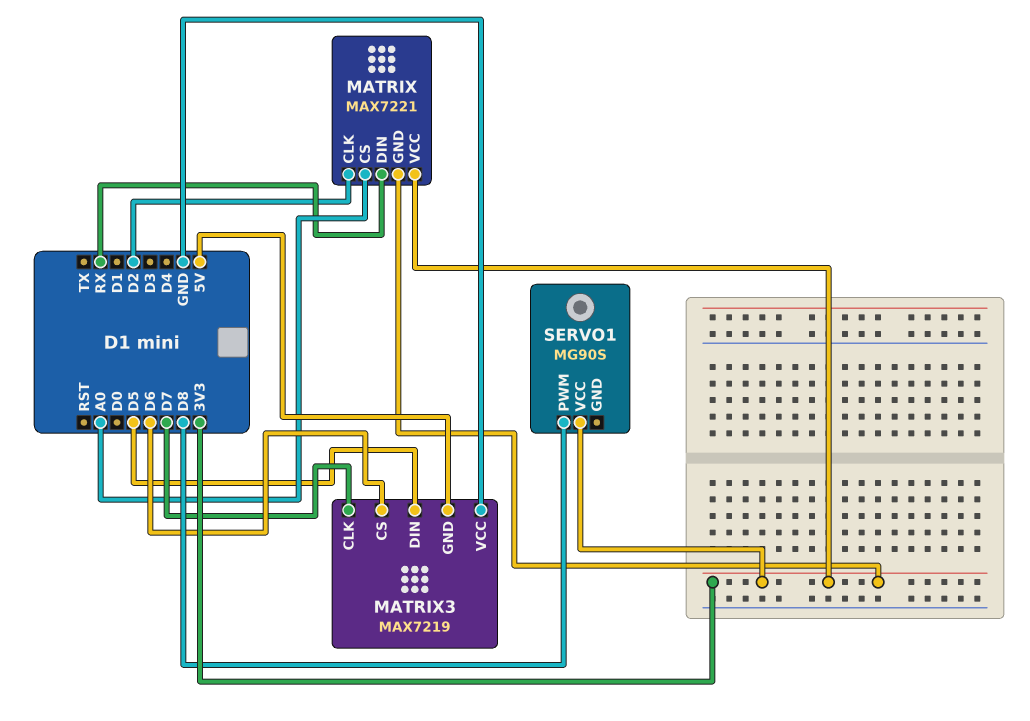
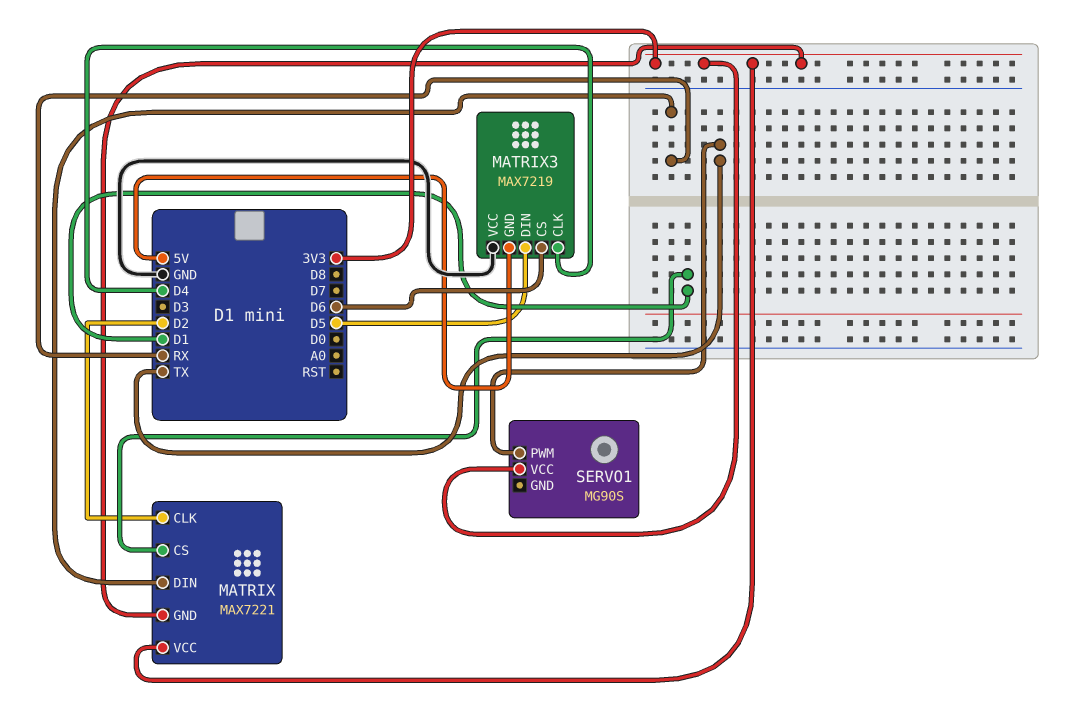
MATRIX pin CS: A0 -> D1
MATRIX3 pin CLK: D7 -> D4
SERVO1 pin PWM: D8 -> TX

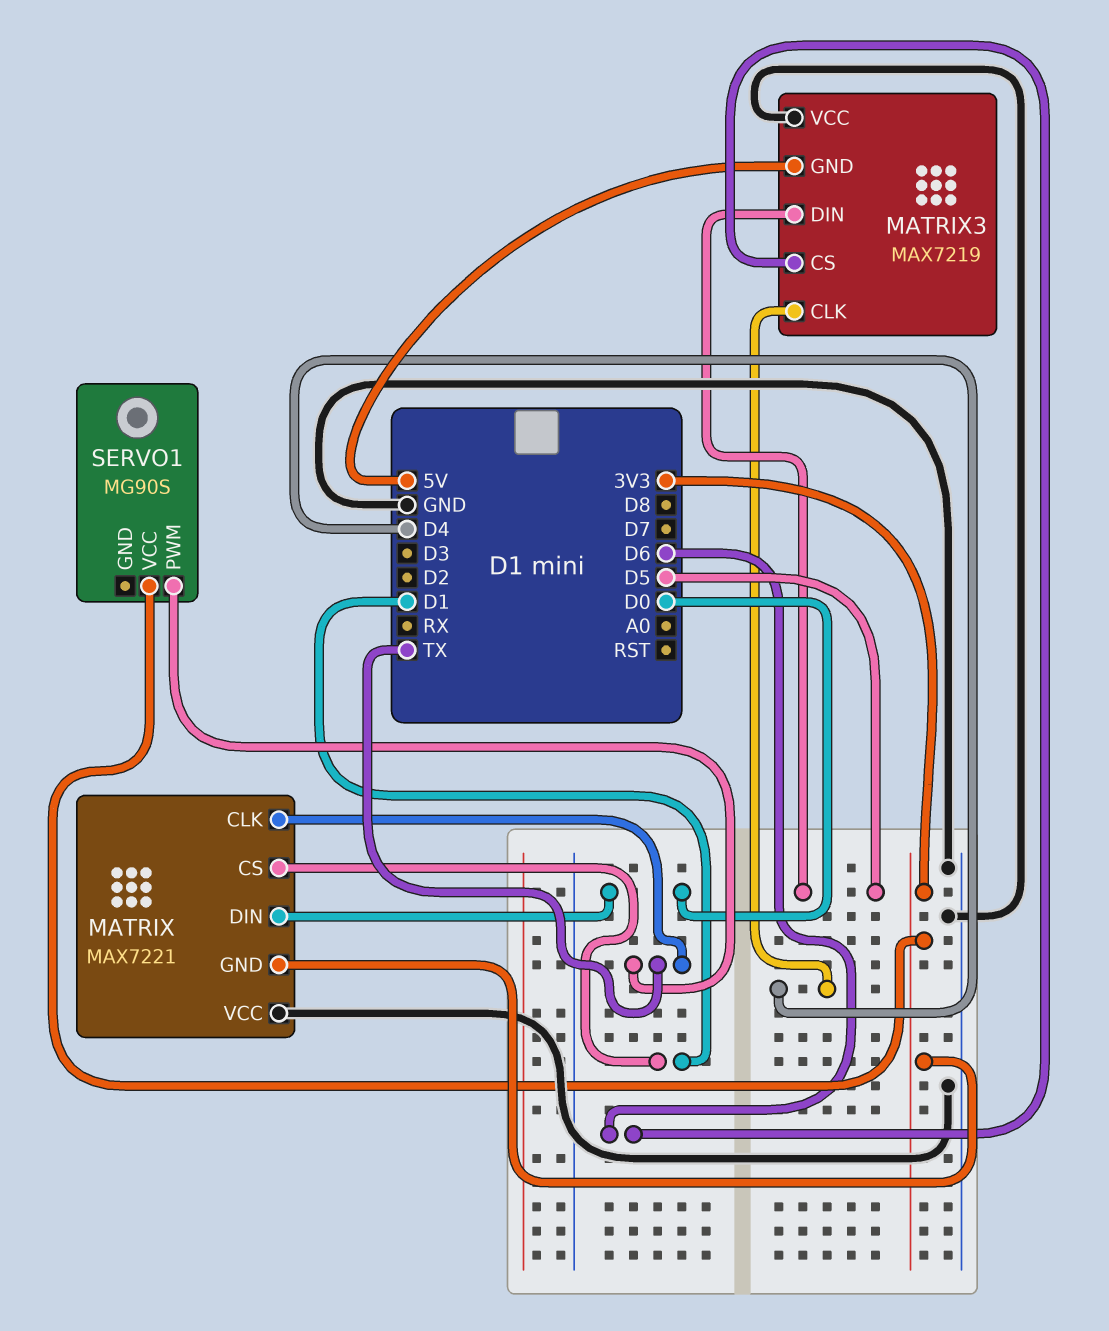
MATRIX pin CLK: D2 -> TX
MATRIX pin DIN: RX -> D0
MATRIX pin VCC: 3V3 -> GND

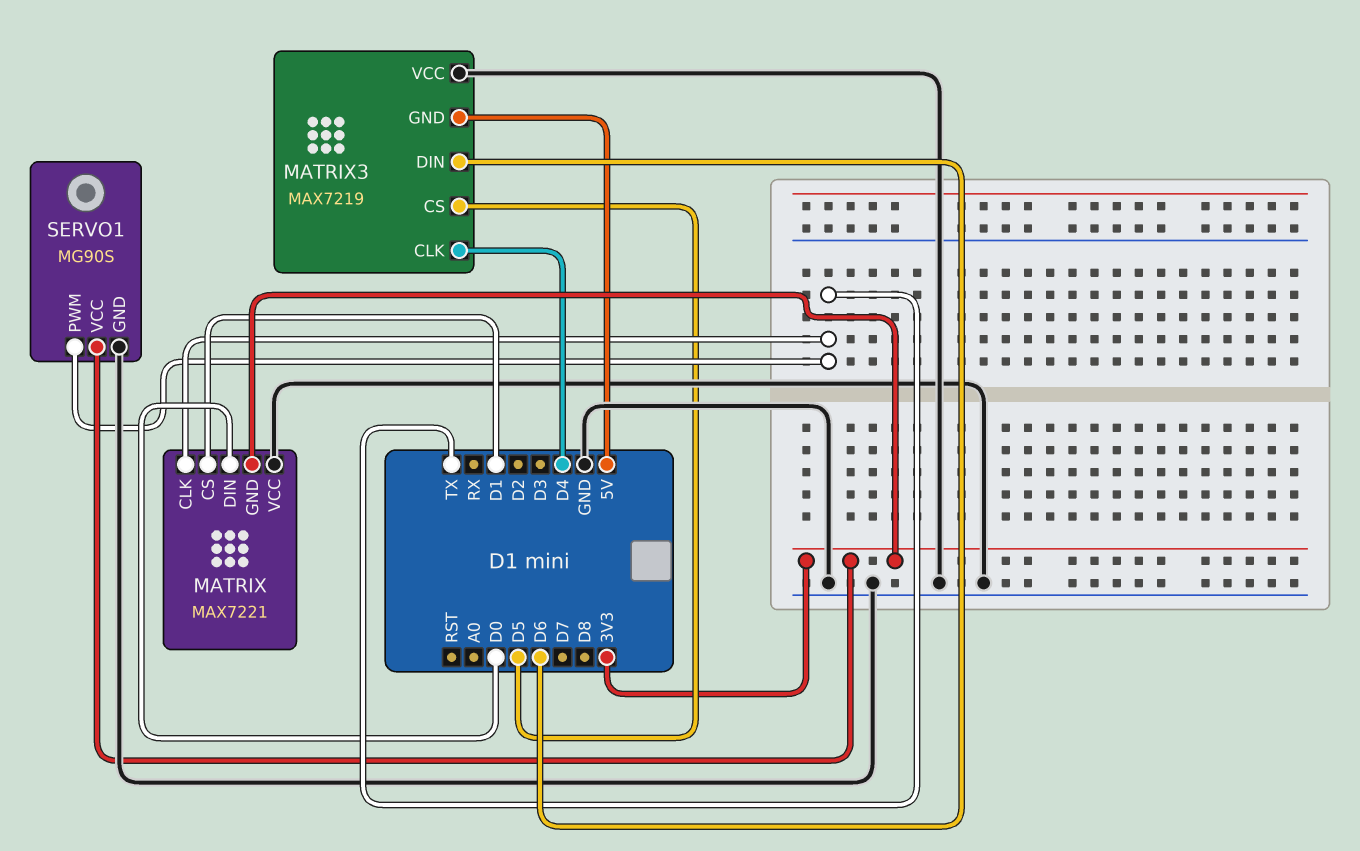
MATRIX3 pin CS: D6 -> D5
MATRIX3 pin DIN: D5 -> D6
SERVO1 pin GND: none -> GND

